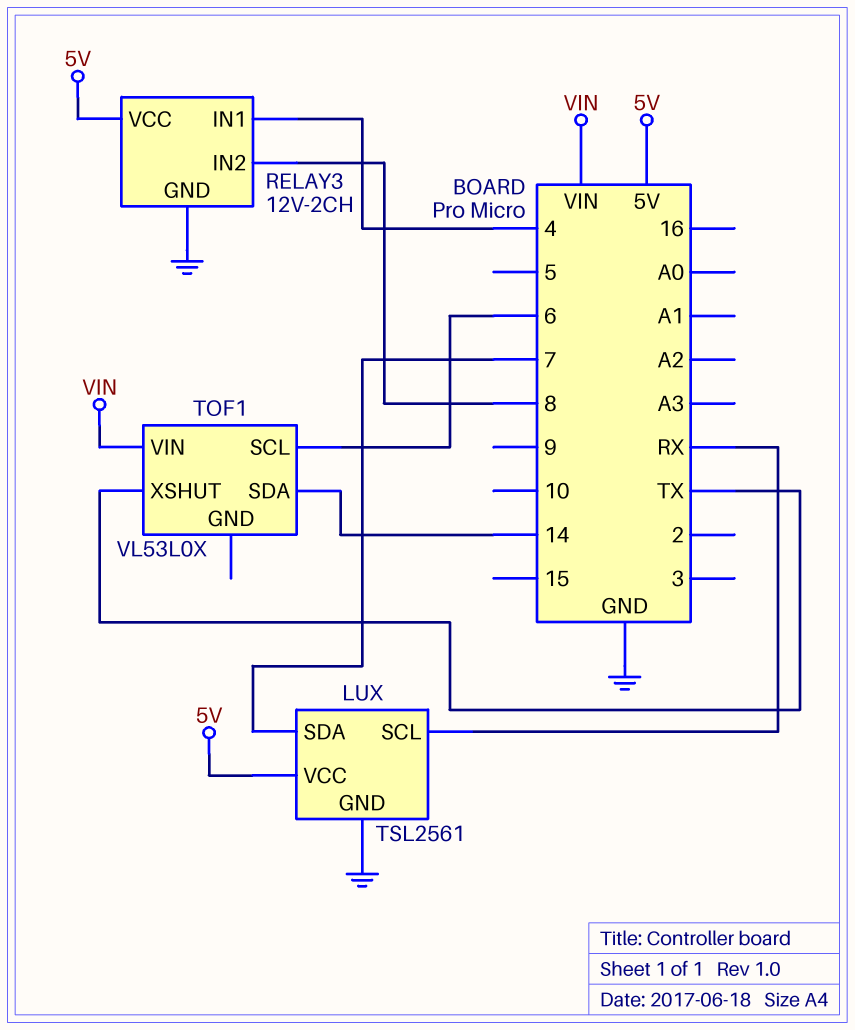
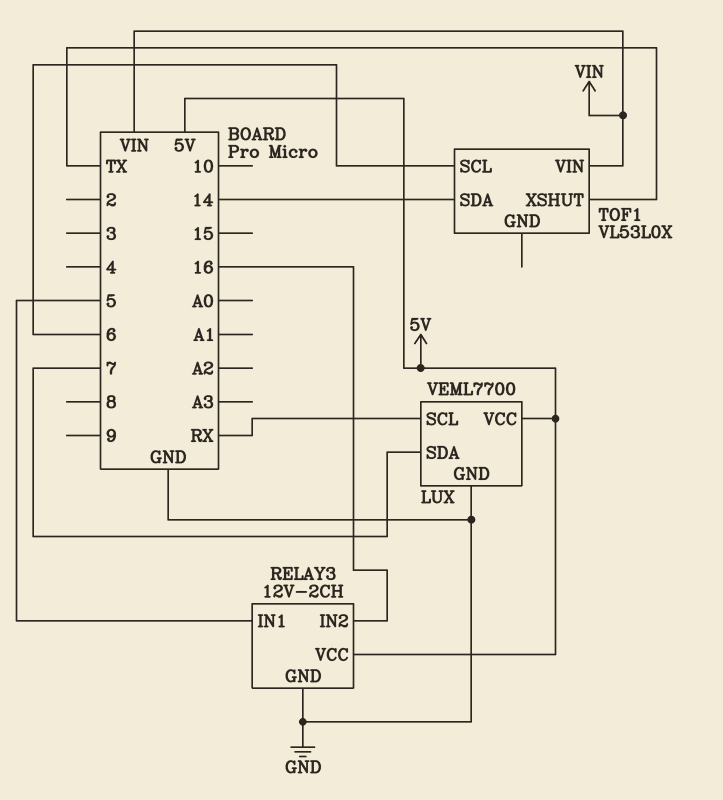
LUX: TSL2561 -> VEML7700
RELAY3 pin IN1: 4 -> 5
RELAY3 pin IN2: 8 -> 16

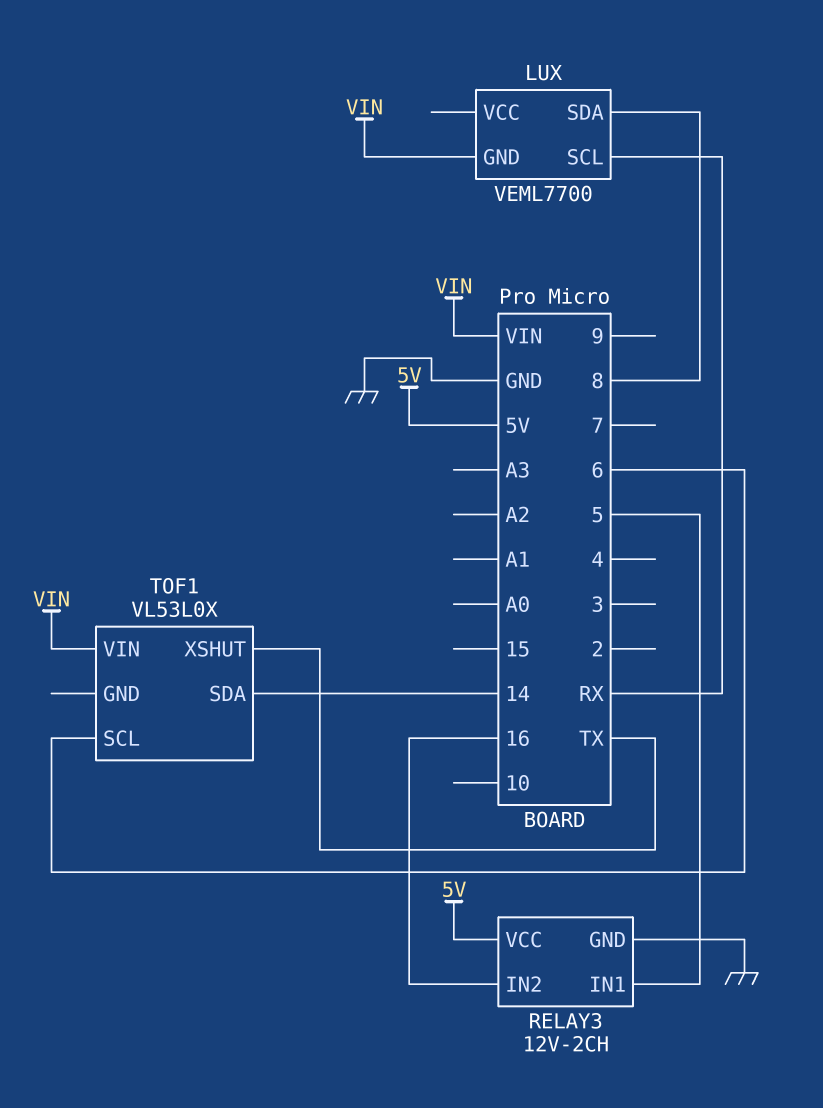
LUX pin GND: GND -> VIN
LUX pin SDA: 7 -> 8
LUX pin VCC: 5V -> none

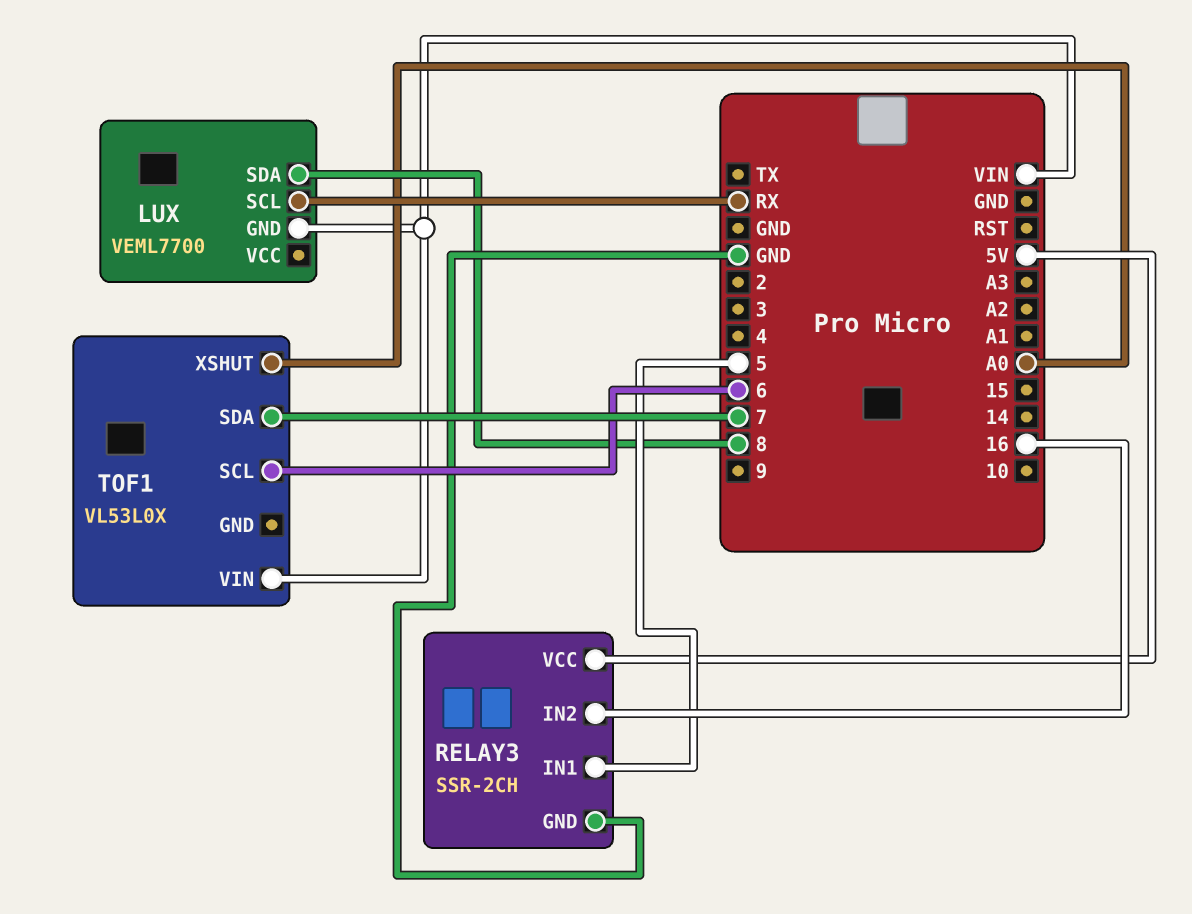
RELAY3: 12V-2CH -> SSR-2CH
TOF1 pin SDA: 14 -> 7
TOF1 pin XSHUT: TX -> A0

